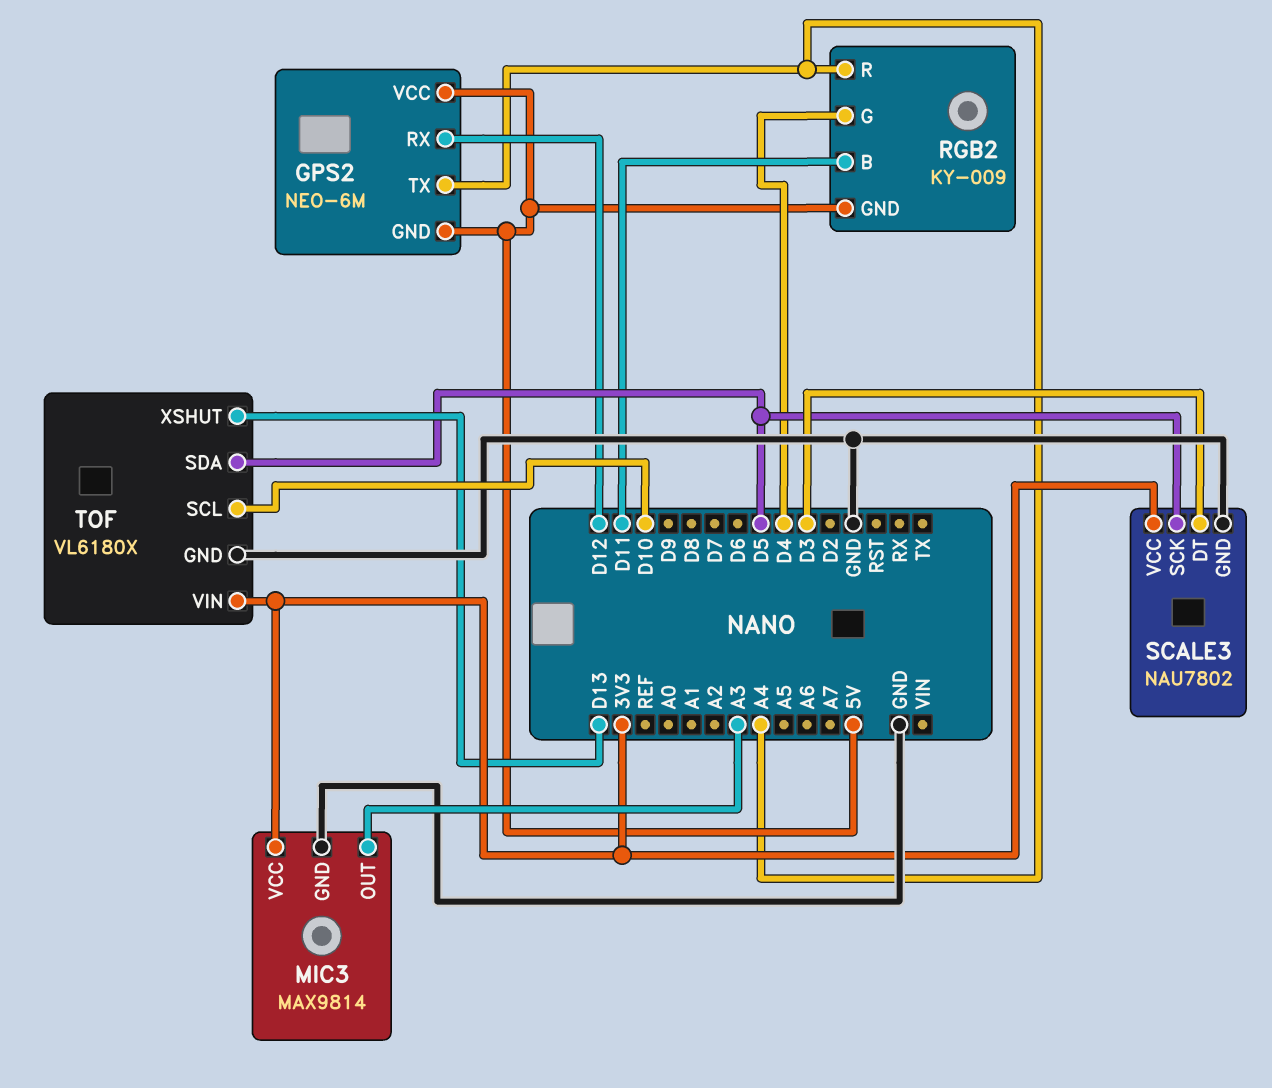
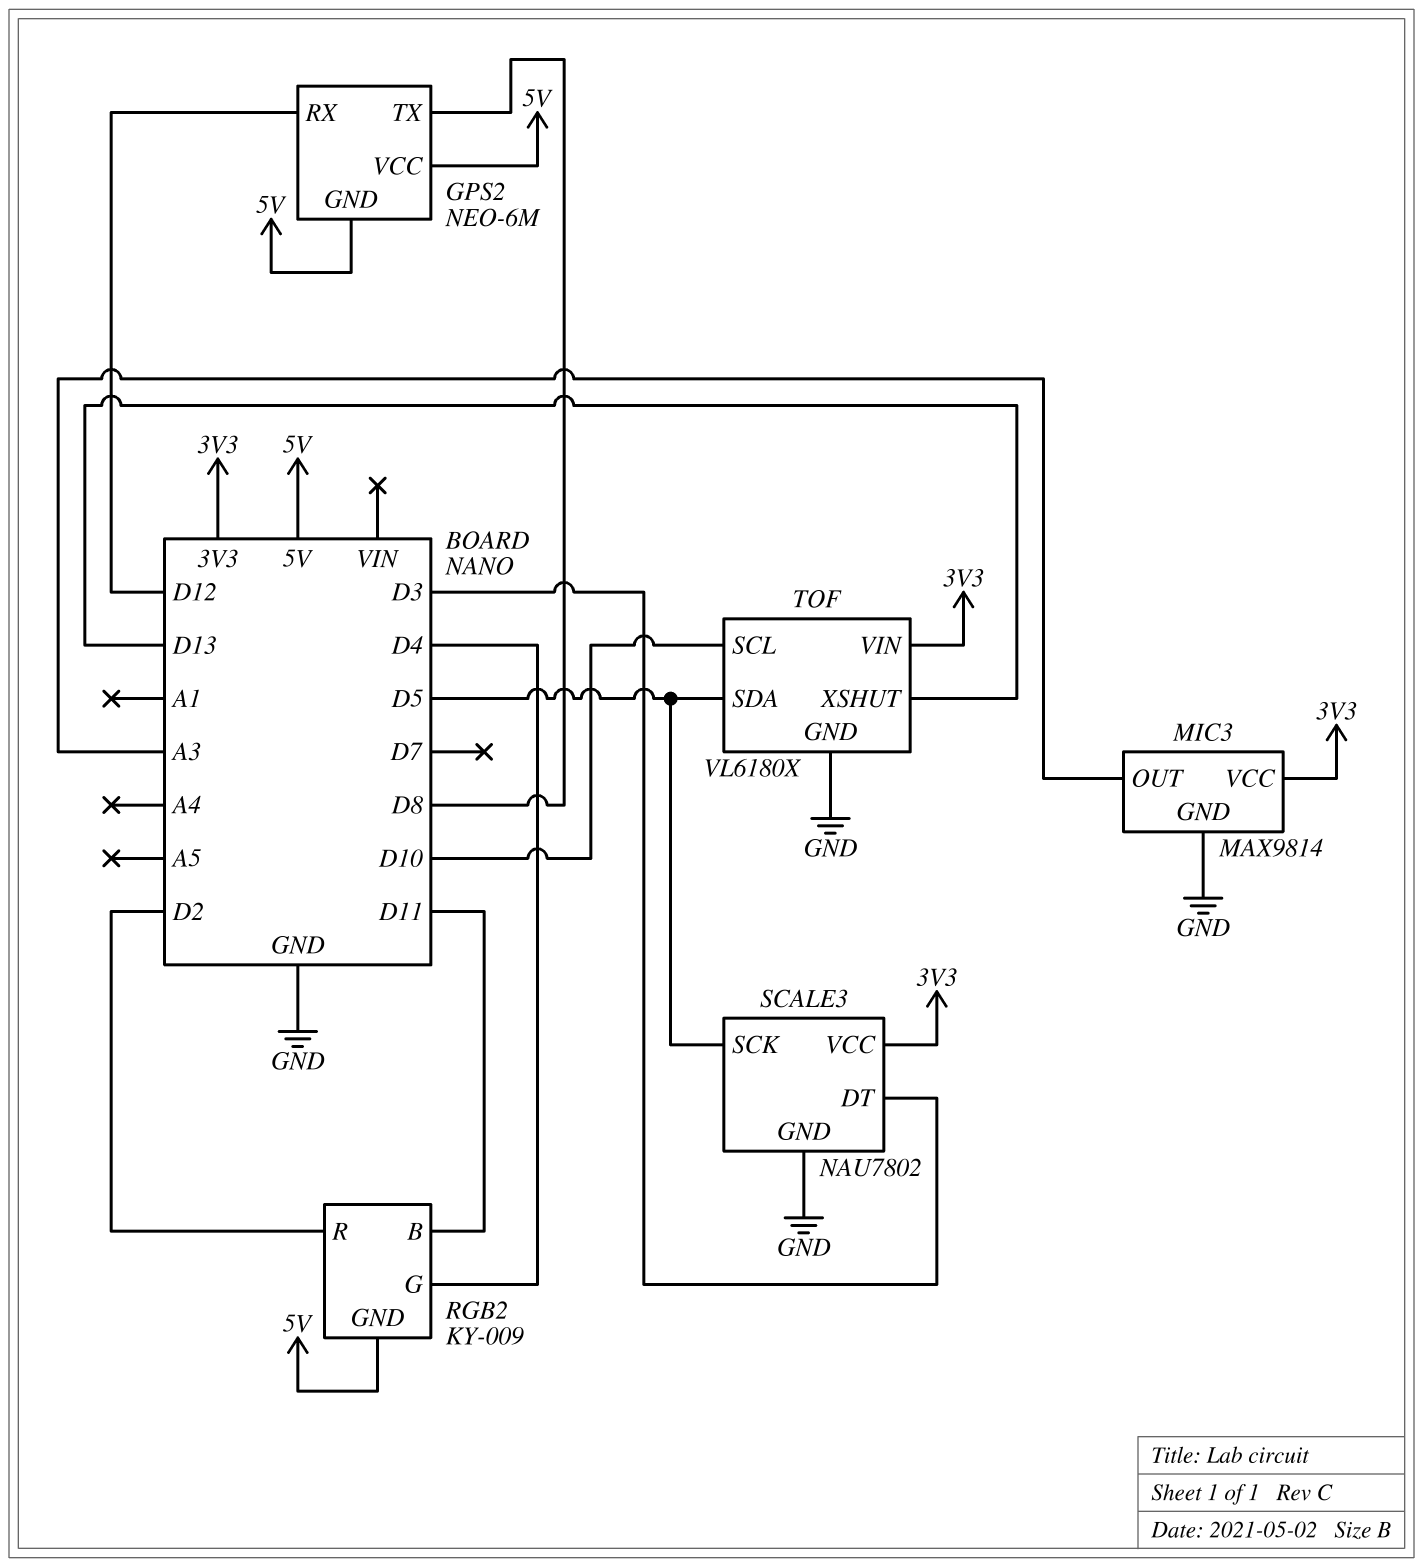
GPS2 pin TX: A4 -> D8
RGB2 pin R: A4 -> D2

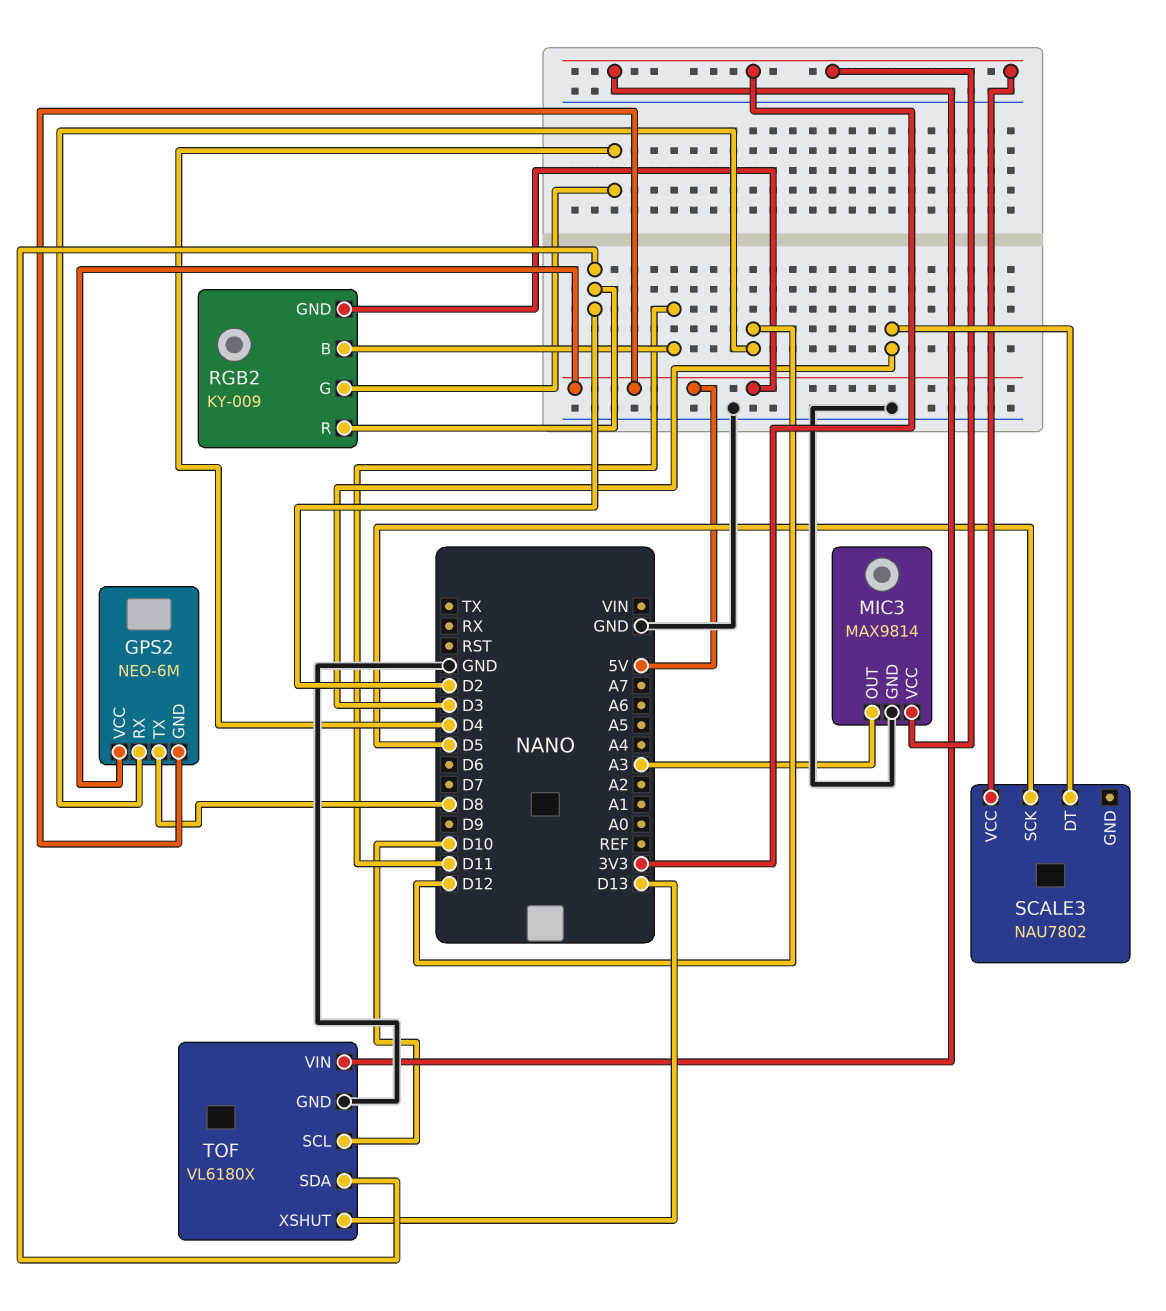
SCALE3 pin GND: GND -> none
TOF pin SDA: D5 -> D2

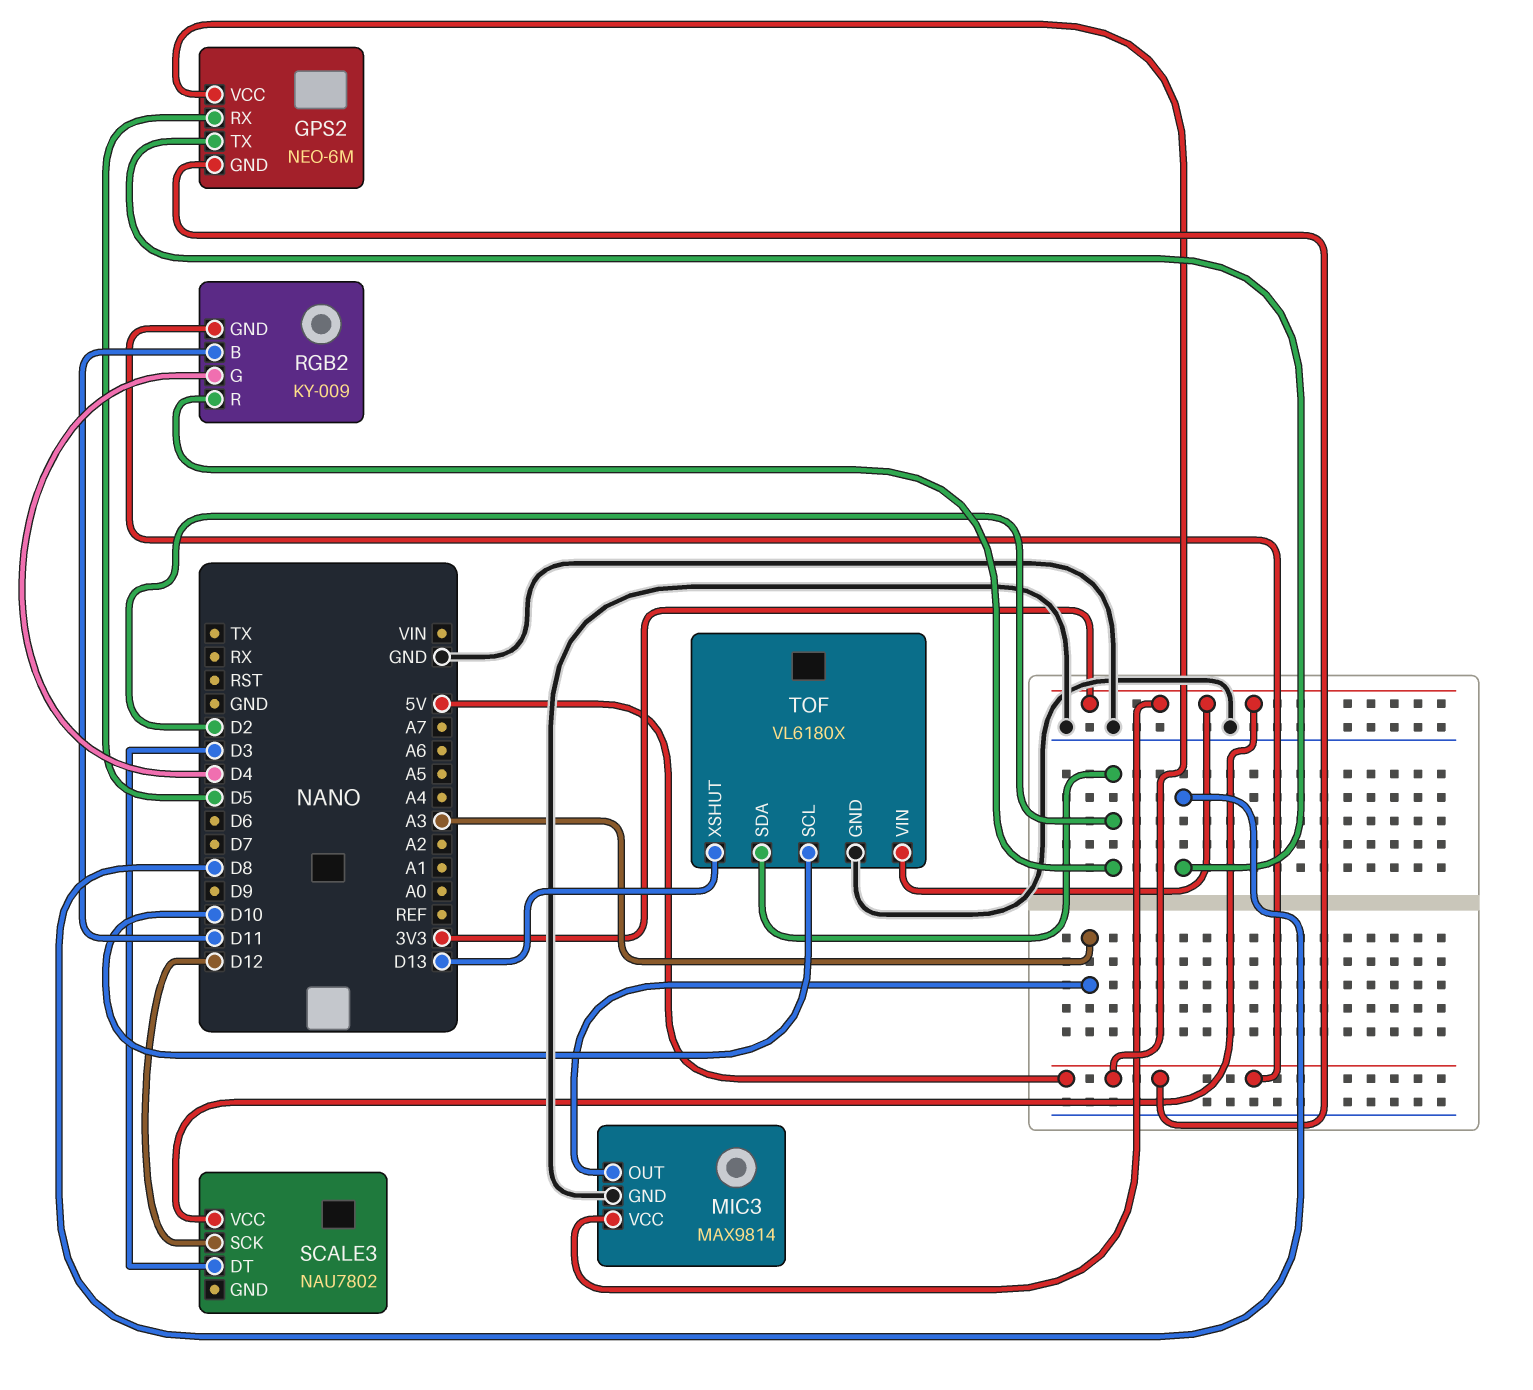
GPS2 pin RX: D12 -> D5
SCALE3 pin SCK: D5 -> D12

